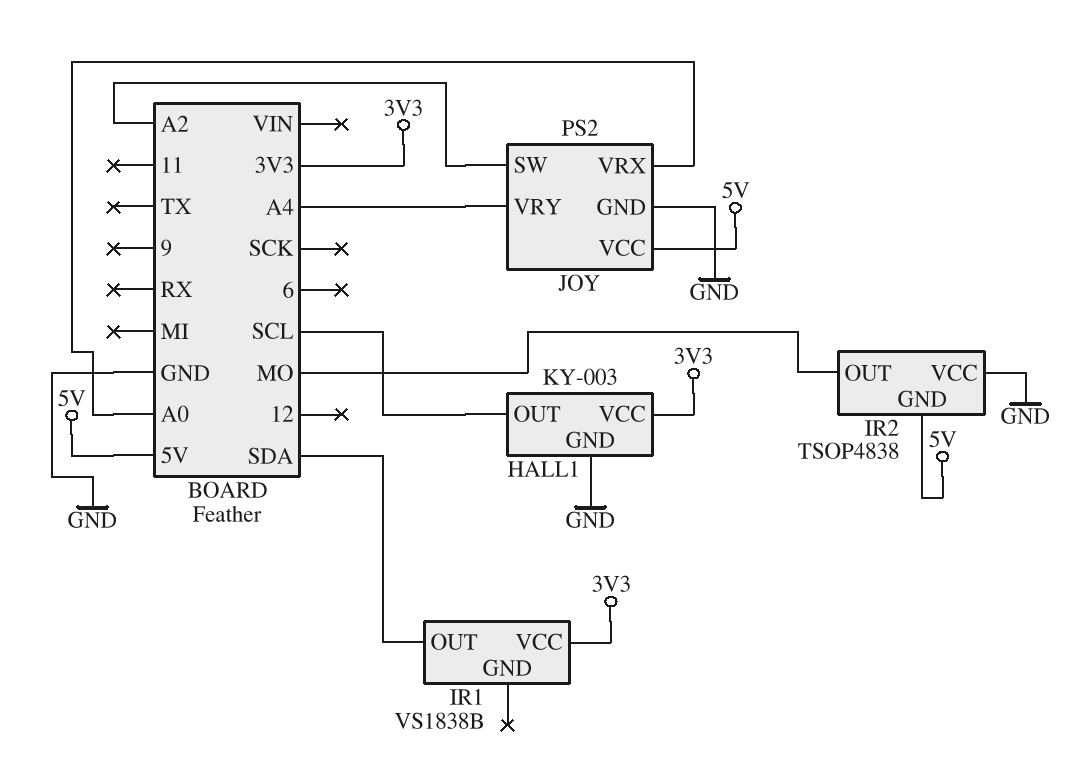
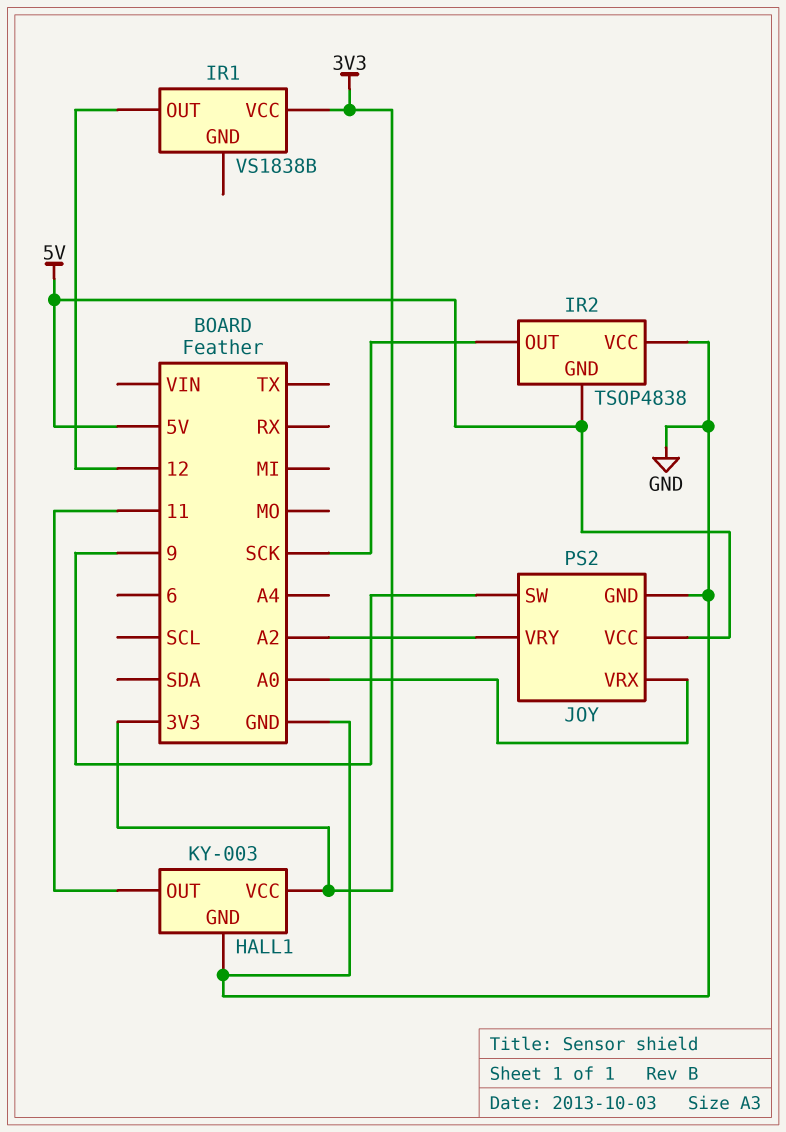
HALL1 pin OUT: SCL -> 11
IR1 pin OUT: SDA -> 12
IR2 pin OUT: MO -> SCK
JOY pin SW: A2 -> 9
JOY pin VRY: A4 -> A2

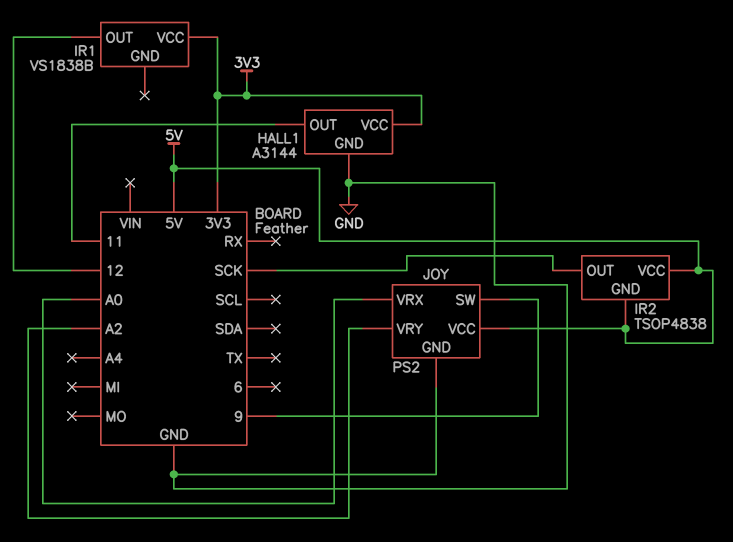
HALL1: KY-003 -> A3144
IR2 pin VCC: GND -> 5V

